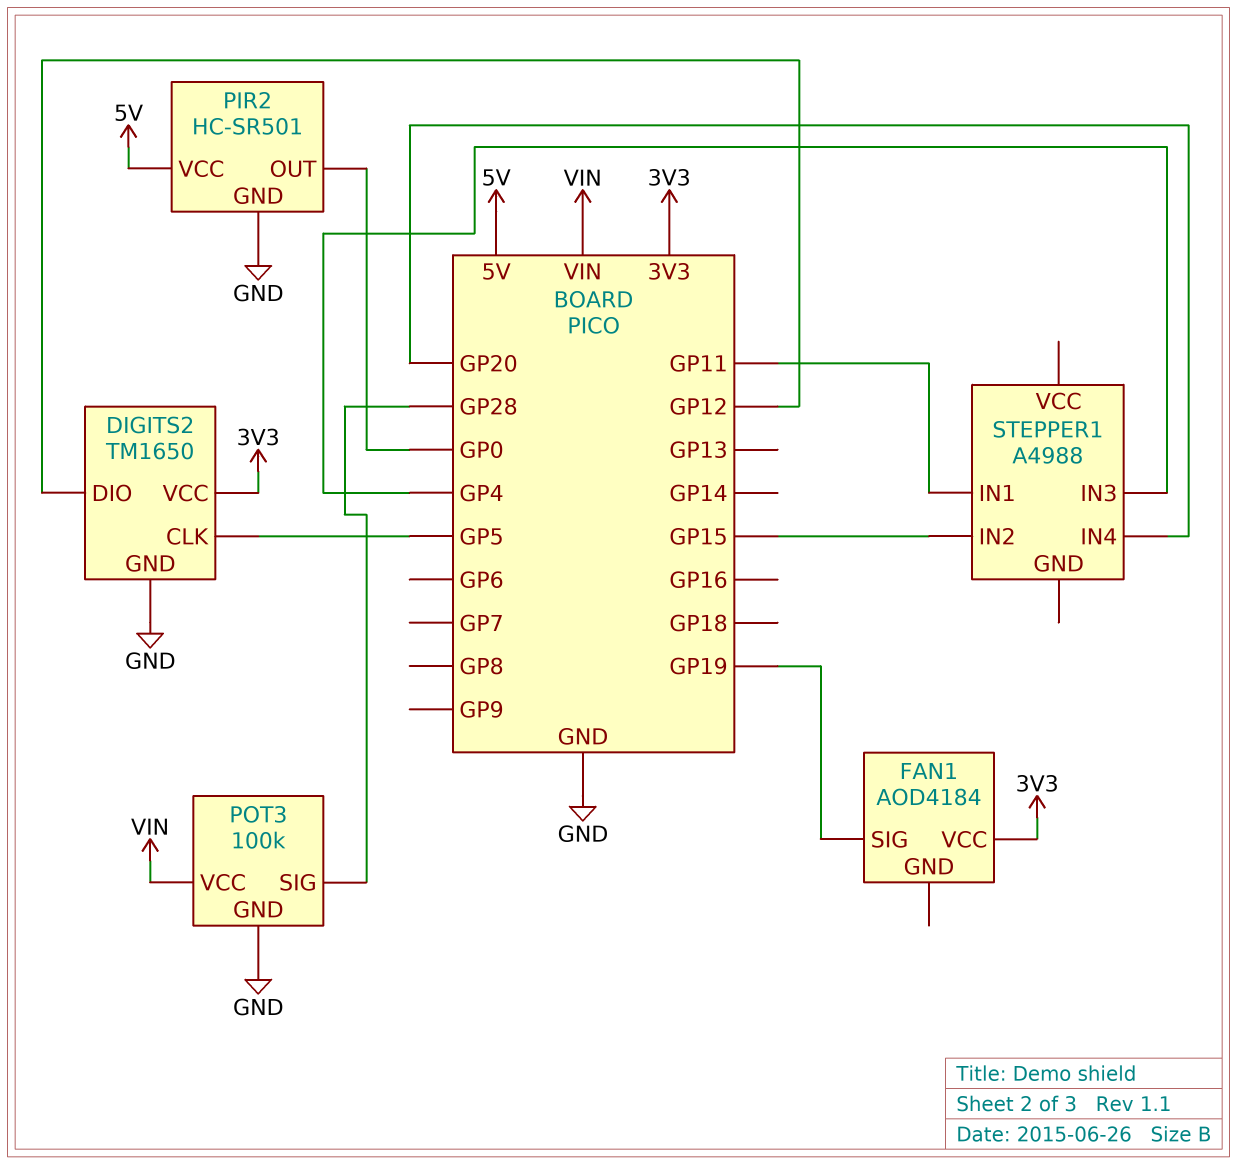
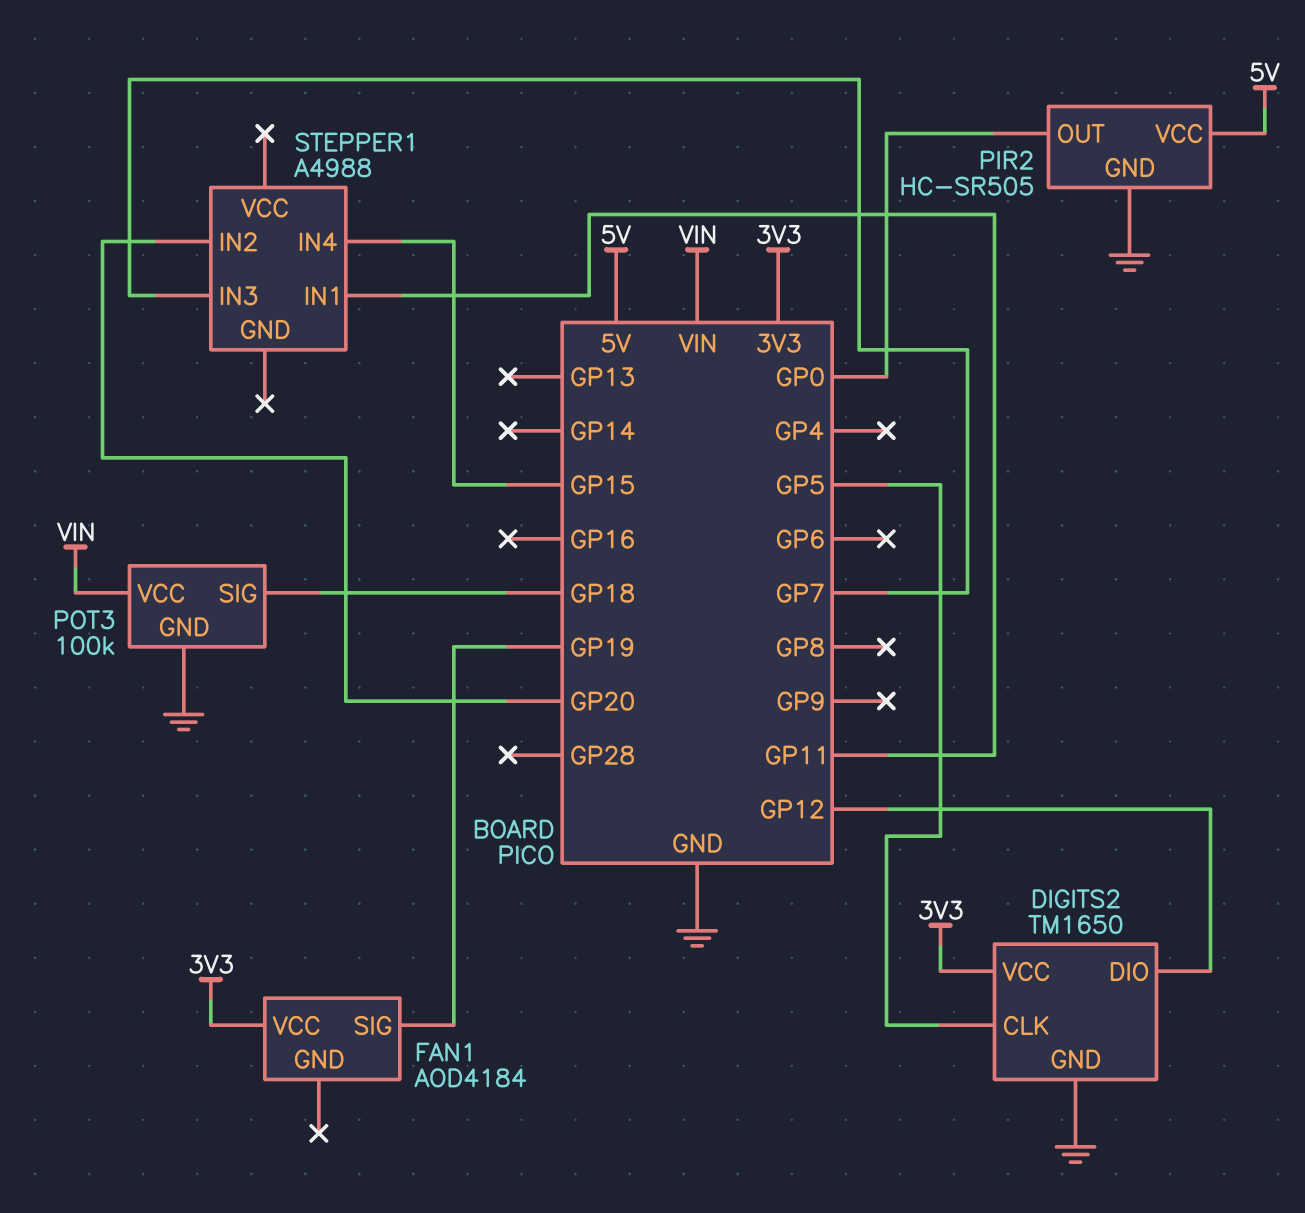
PIR2: HC-SR501 -> HC-SR505
POT3 pin SIG: GP28 -> GP18
STEPPER1 pin IN2: GP15 -> GP20
STEPPER1 pin IN3: GP4 -> GP7
STEPPER1 pin IN4: GP20 -> GP15

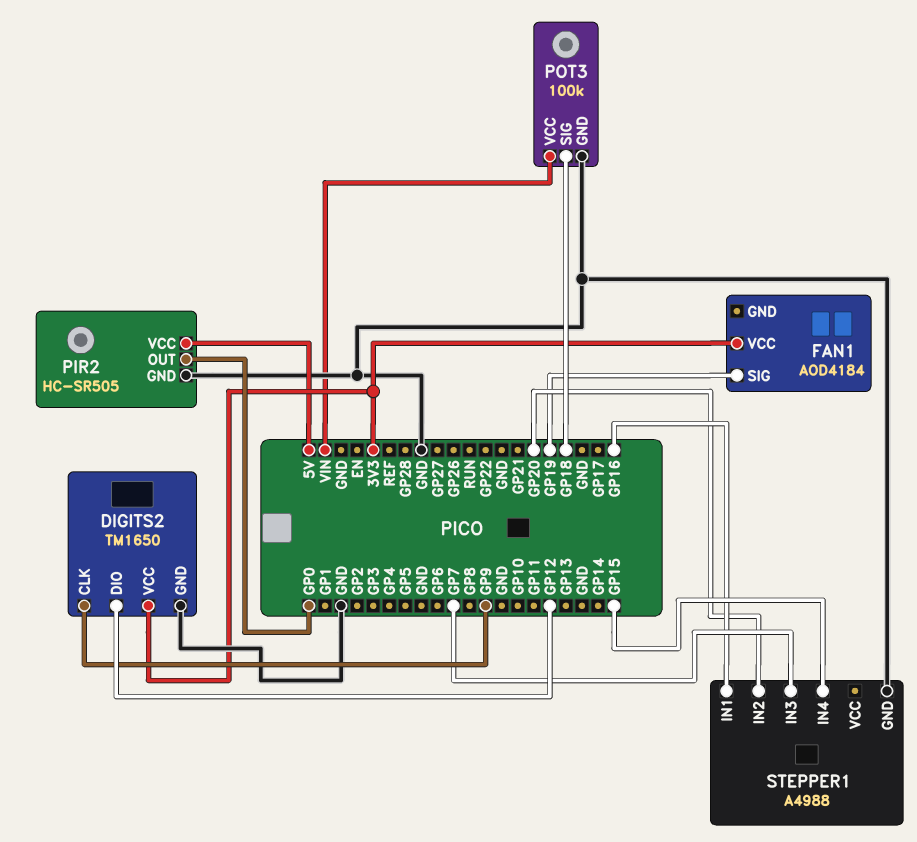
DIGITS2 pin CLK: GP5 -> GP9
STEPPER1 pin GND: none -> GND
STEPPER1 pin IN1: GP11 -> GP16

